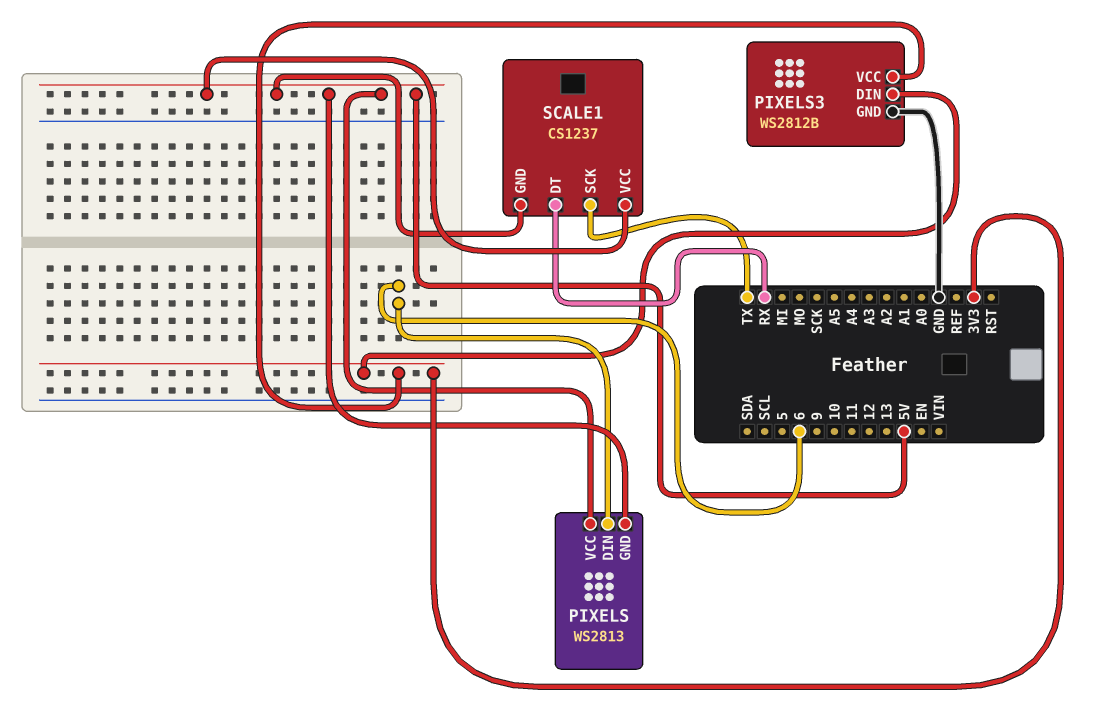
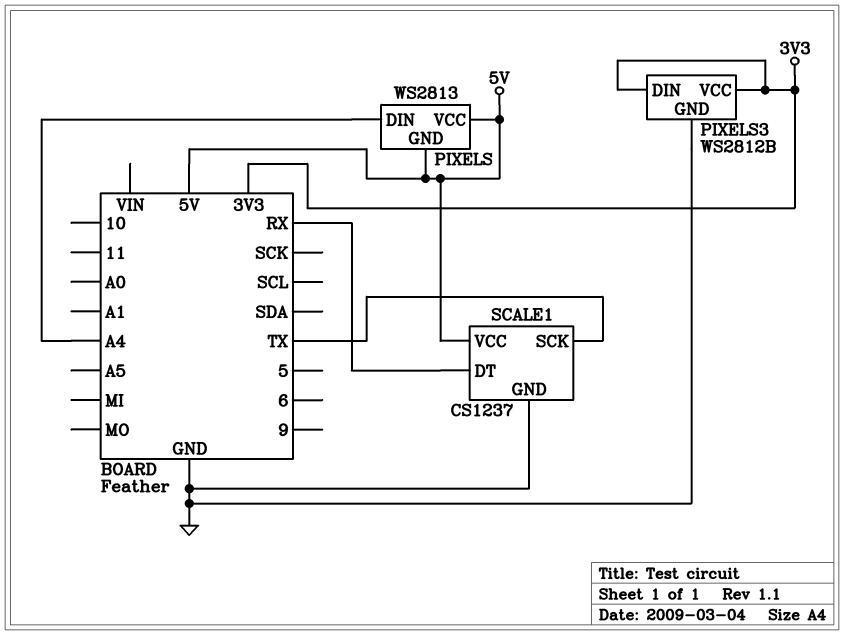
PIXELS pin DIN: 6 -> A4
SCALE1 pin GND: 5V -> GND

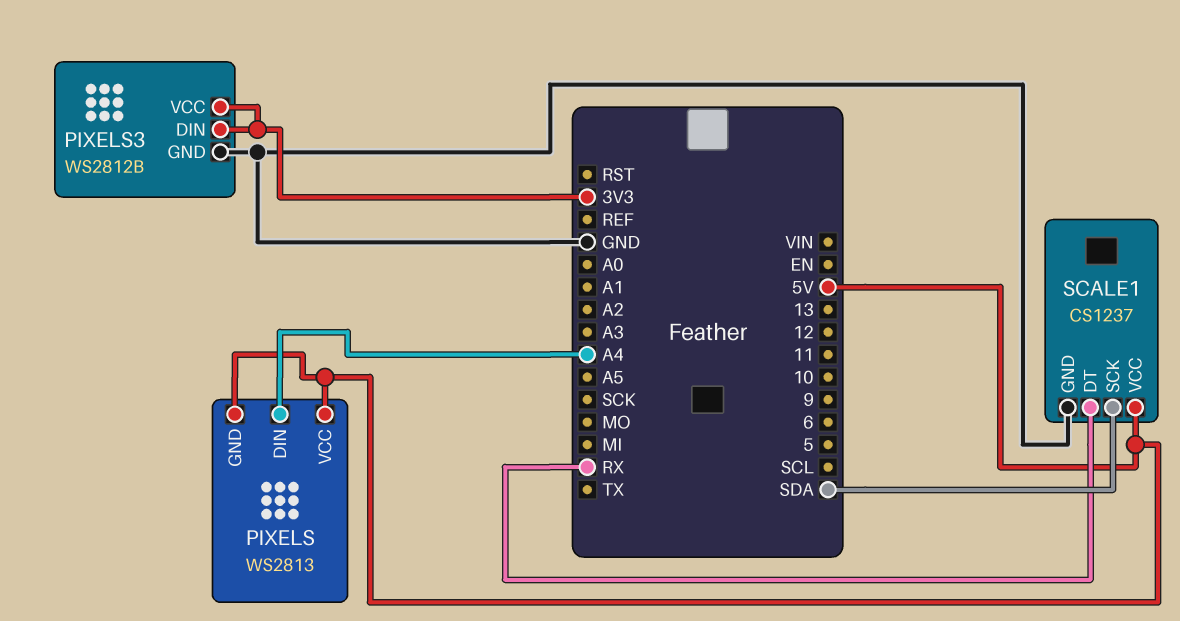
SCALE1 pin SCK: TX -> SDA

